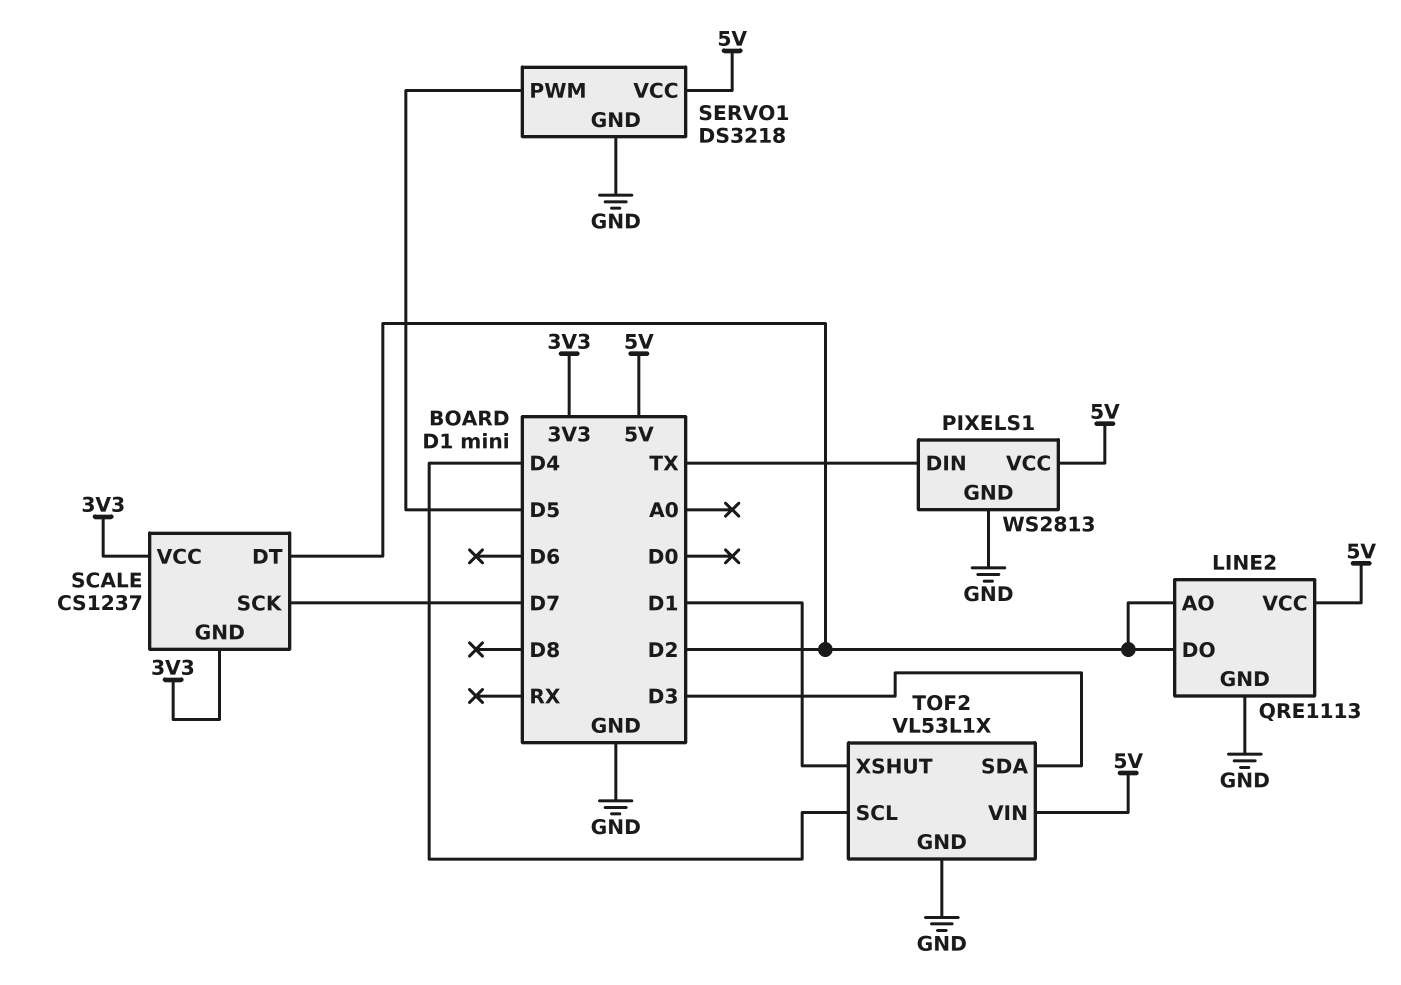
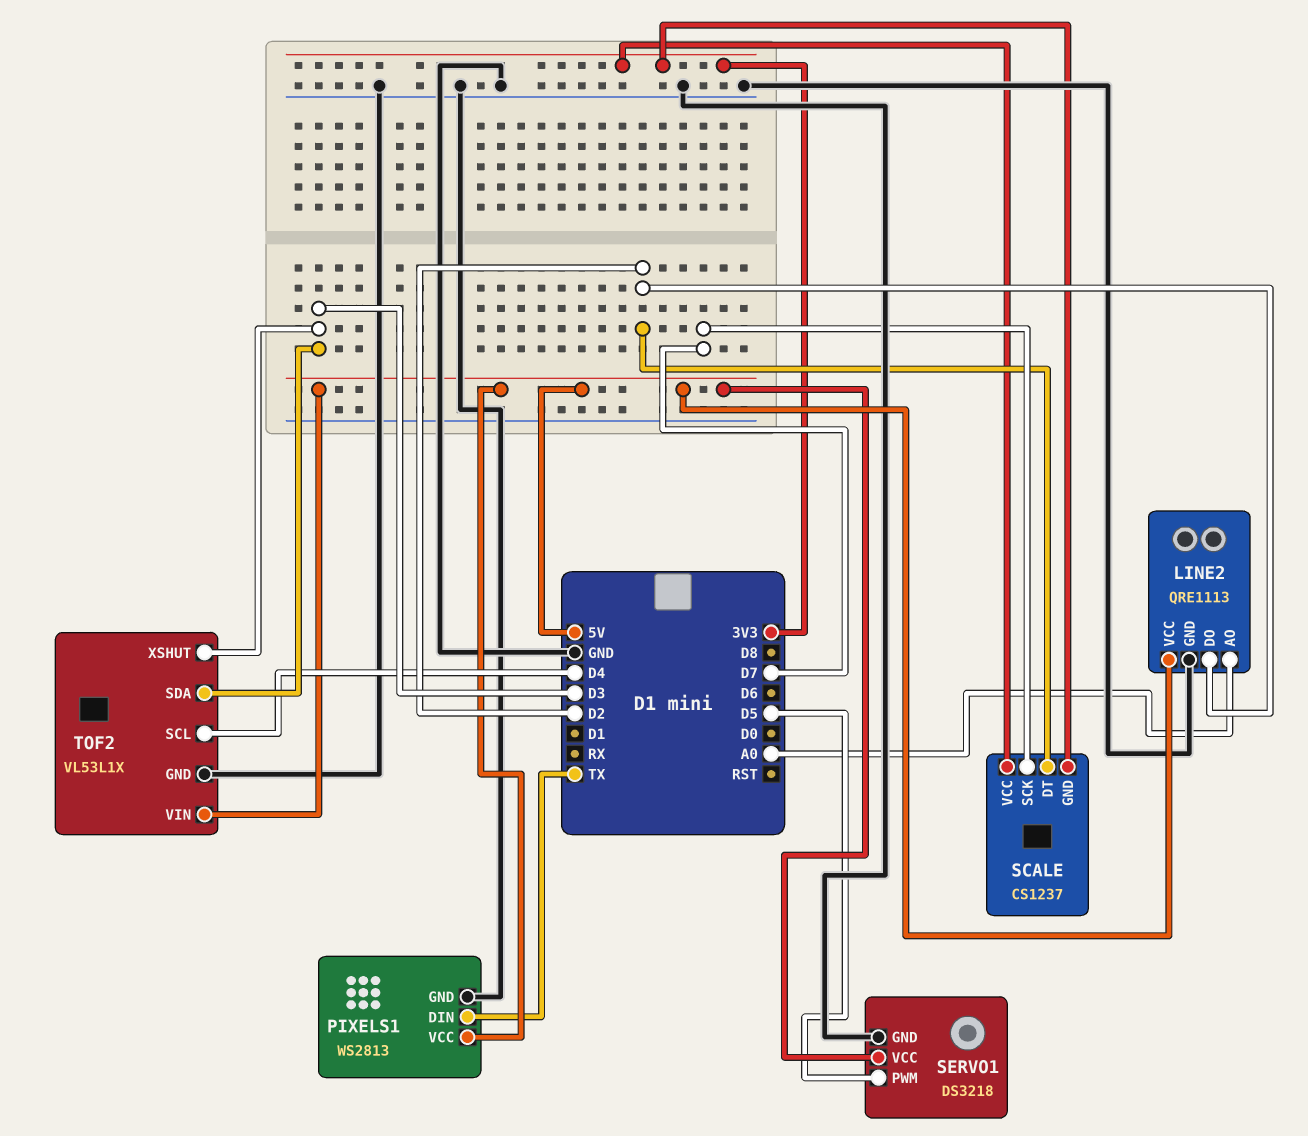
LINE2 pin AO: D2 -> A0
TOF2 pin XSHUT: D1 -> D3

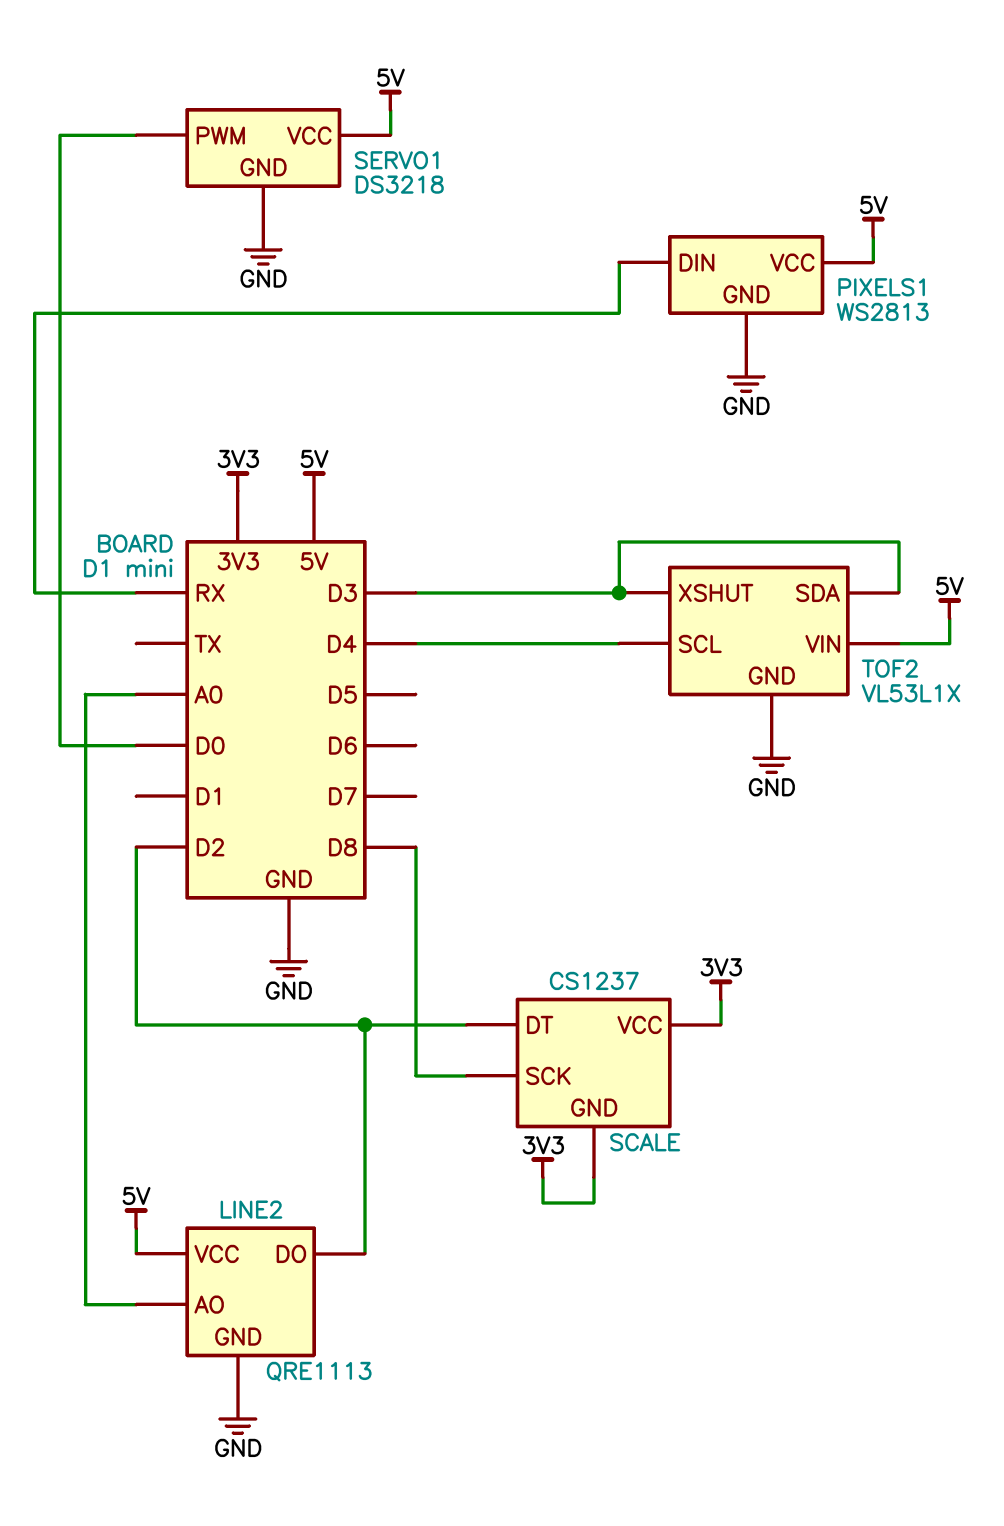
PIXELS1 pin DIN: TX -> RX
SCALE pin SCK: D7 -> D8
SERVO1 pin PWM: D5 -> D0

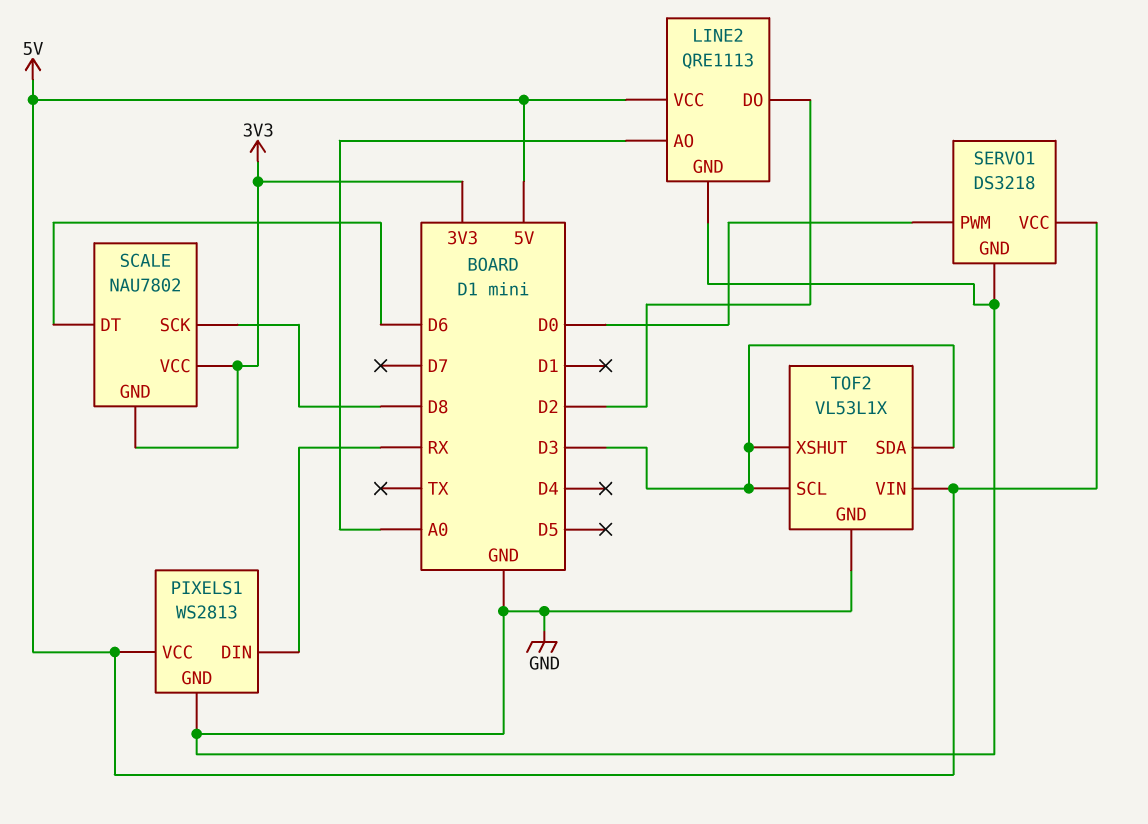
SCALE: CS1237 -> NAU7802
SCALE pin DT: D2 -> D6
TOF2 pin SCL: D4 -> D3

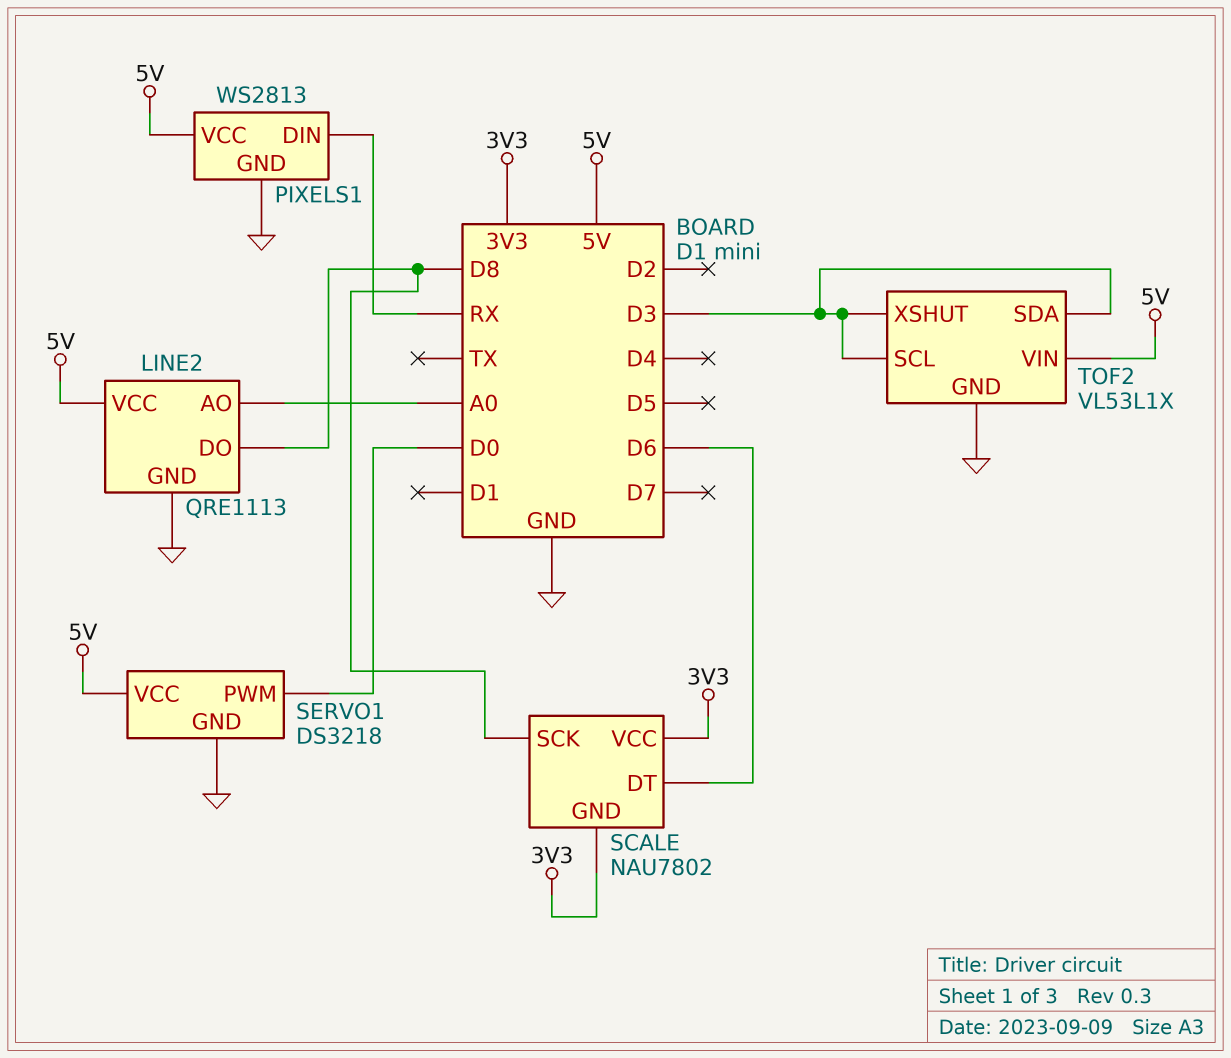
LINE2 pin DO: D2 -> D8

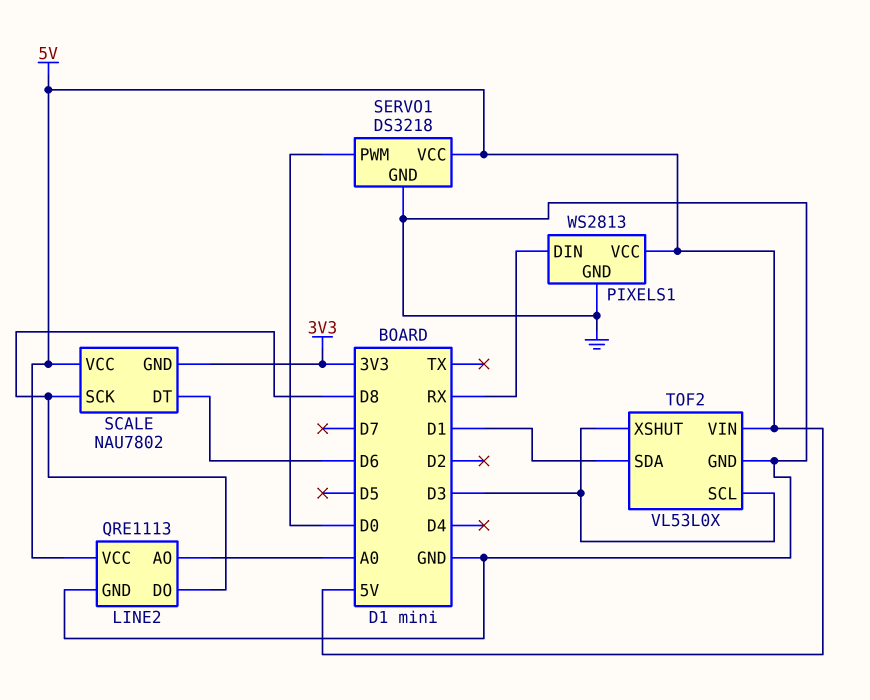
SCALE pin VCC: 3V3 -> 5V
TOF2: VL53L1X -> VL53L0X
TOF2 pin SDA: D3 -> D1

